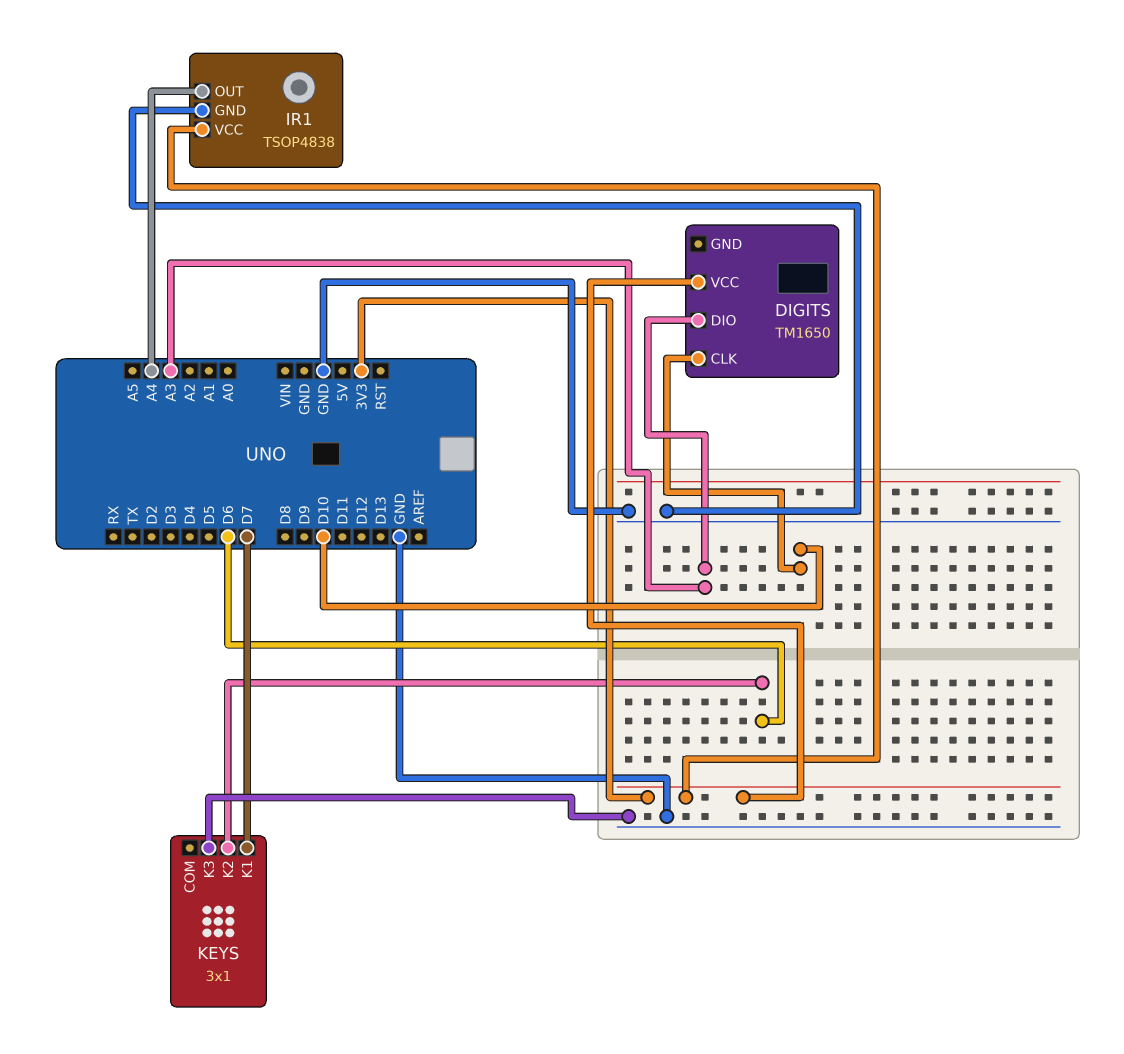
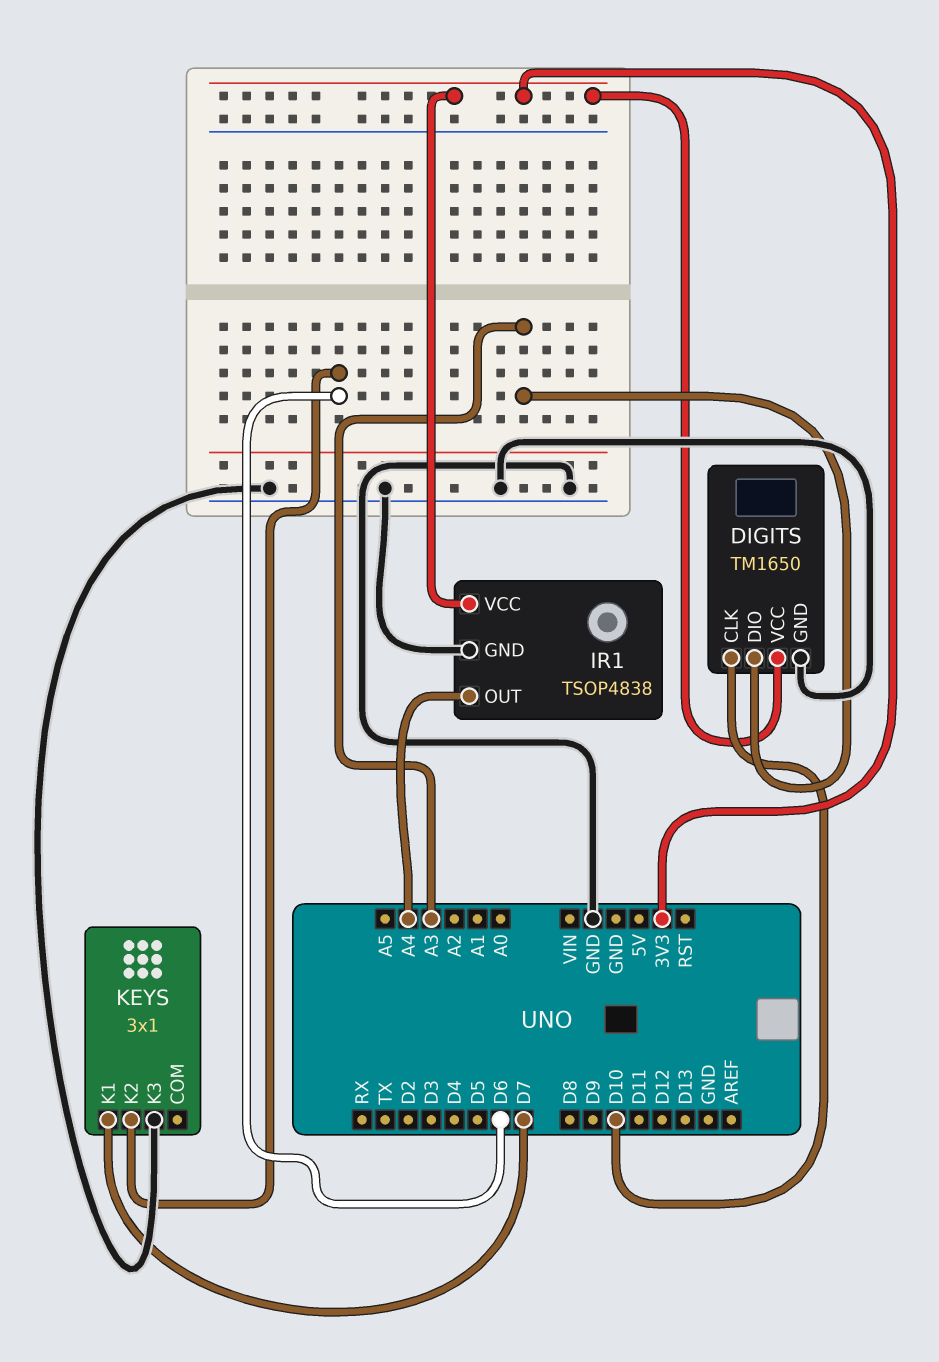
DIGITS pin GND: none -> GND

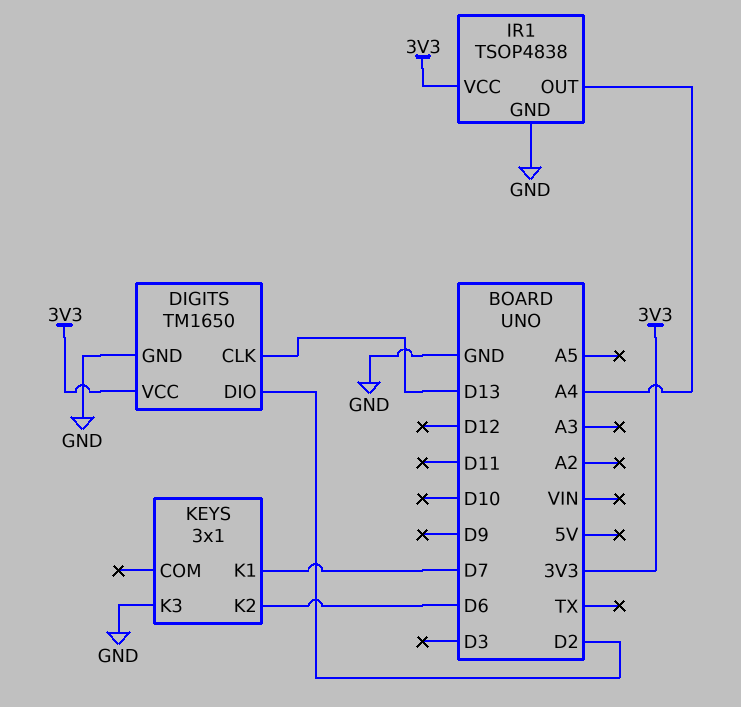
DIGITS pin CLK: D10 -> D13
DIGITS pin DIO: A3 -> D2

